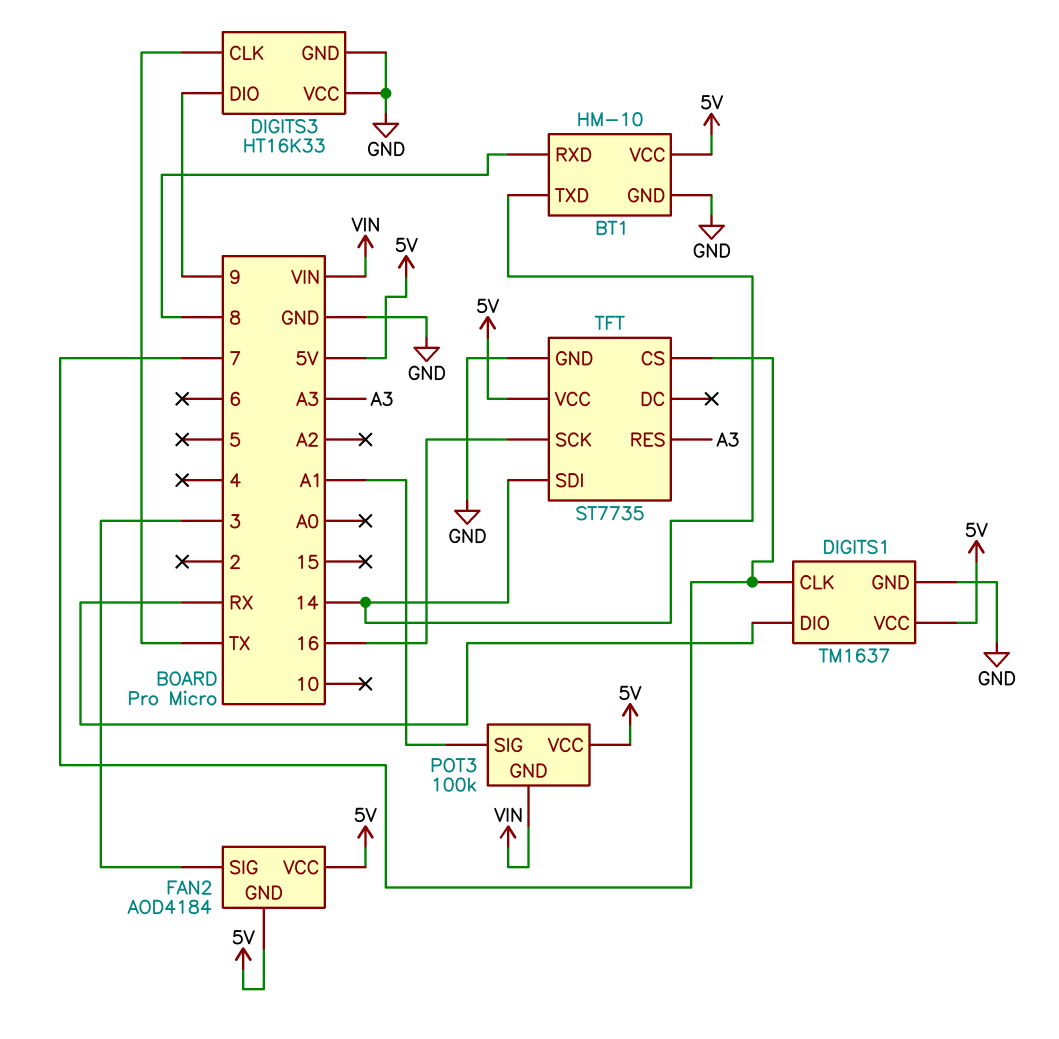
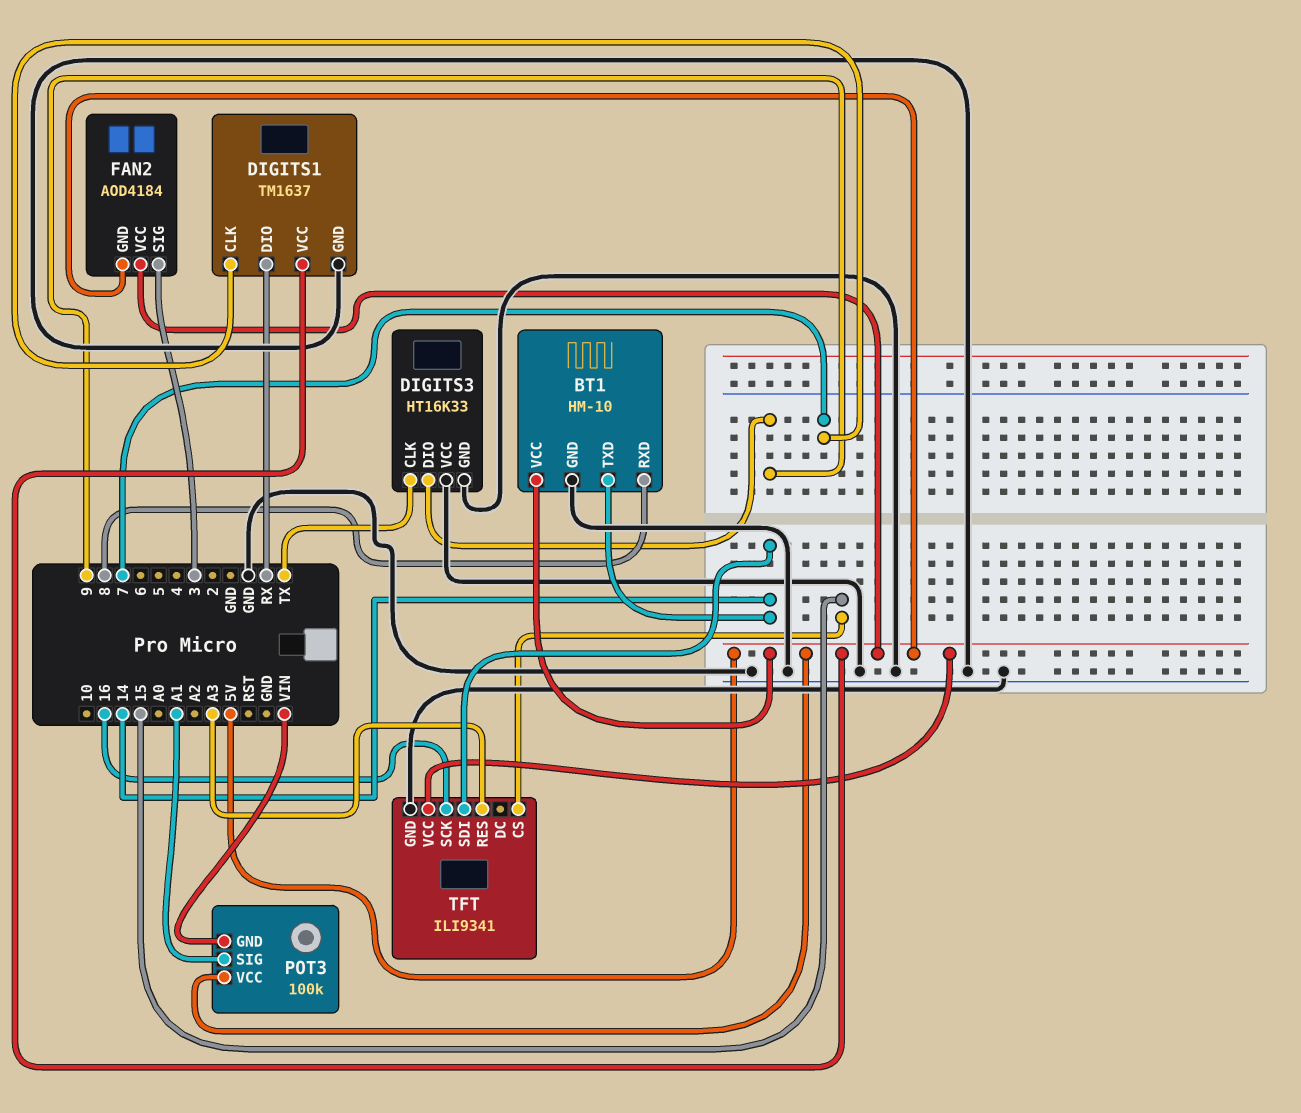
TFT: ST7735 -> ILI9341
TFT pin CS: 7 -> 15

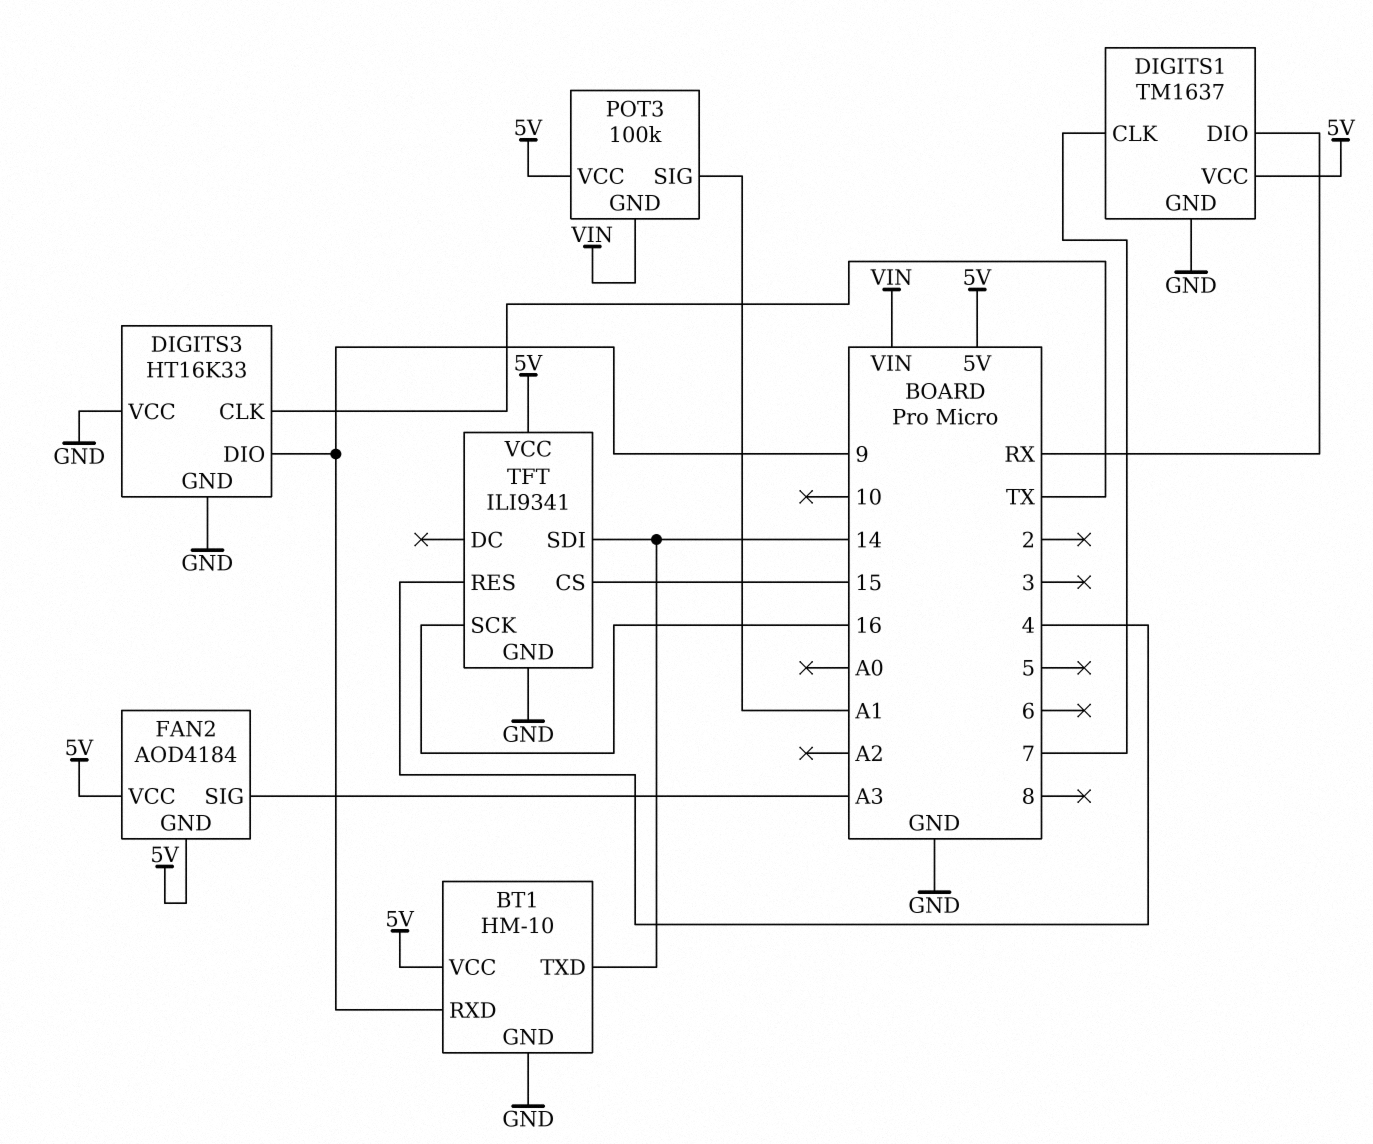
BT1 pin RXD: 8 -> 9
FAN2 pin SIG: 3 -> A3
TFT pin RES: A3 -> 4

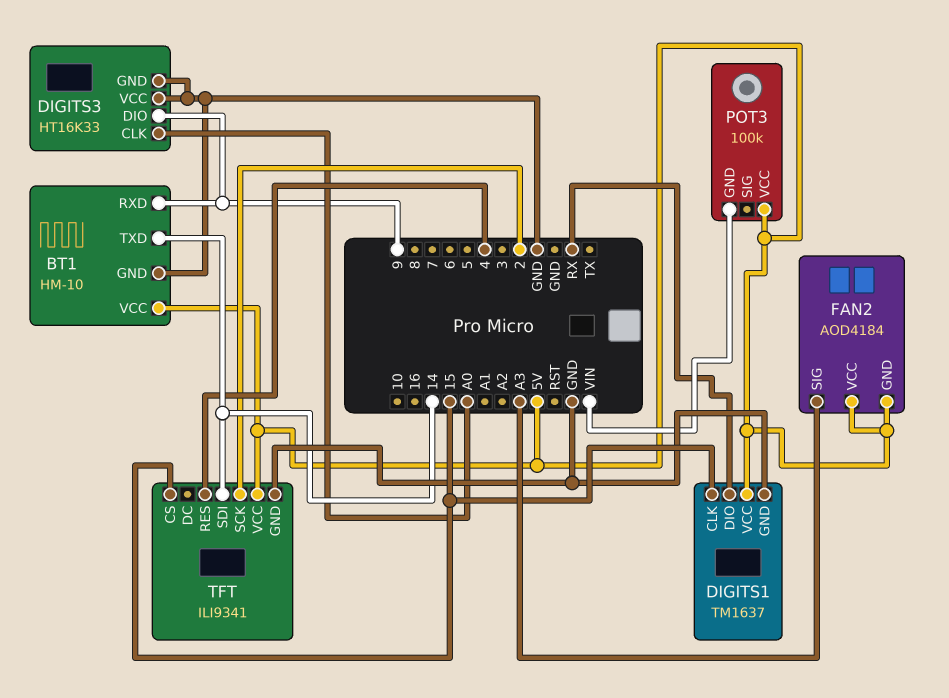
DIGITS1 pin CLK: 7 -> 15
DIGITS3 pin CLK: TX -> A0
POT3 pin SIG: A1 -> none
TFT pin SCK: 16 -> 2

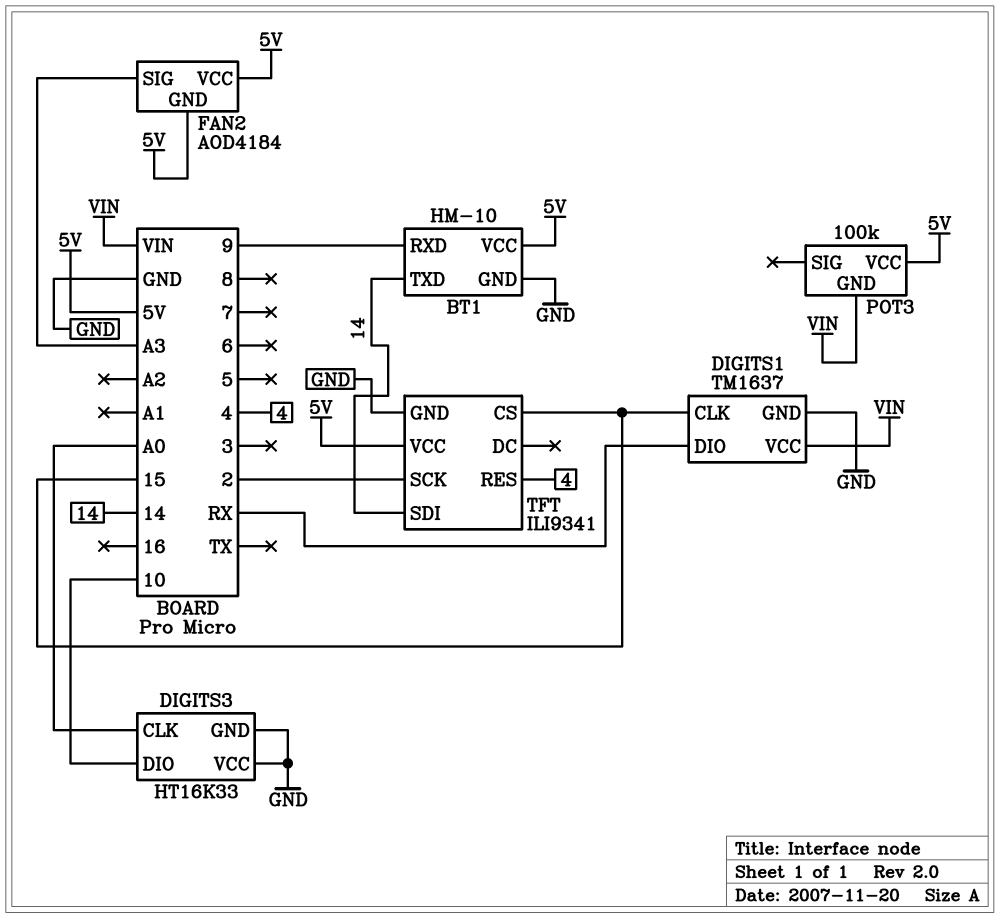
DIGITS1 pin VCC: 5V -> VIN
DIGITS3 pin DIO: 9 -> 10

